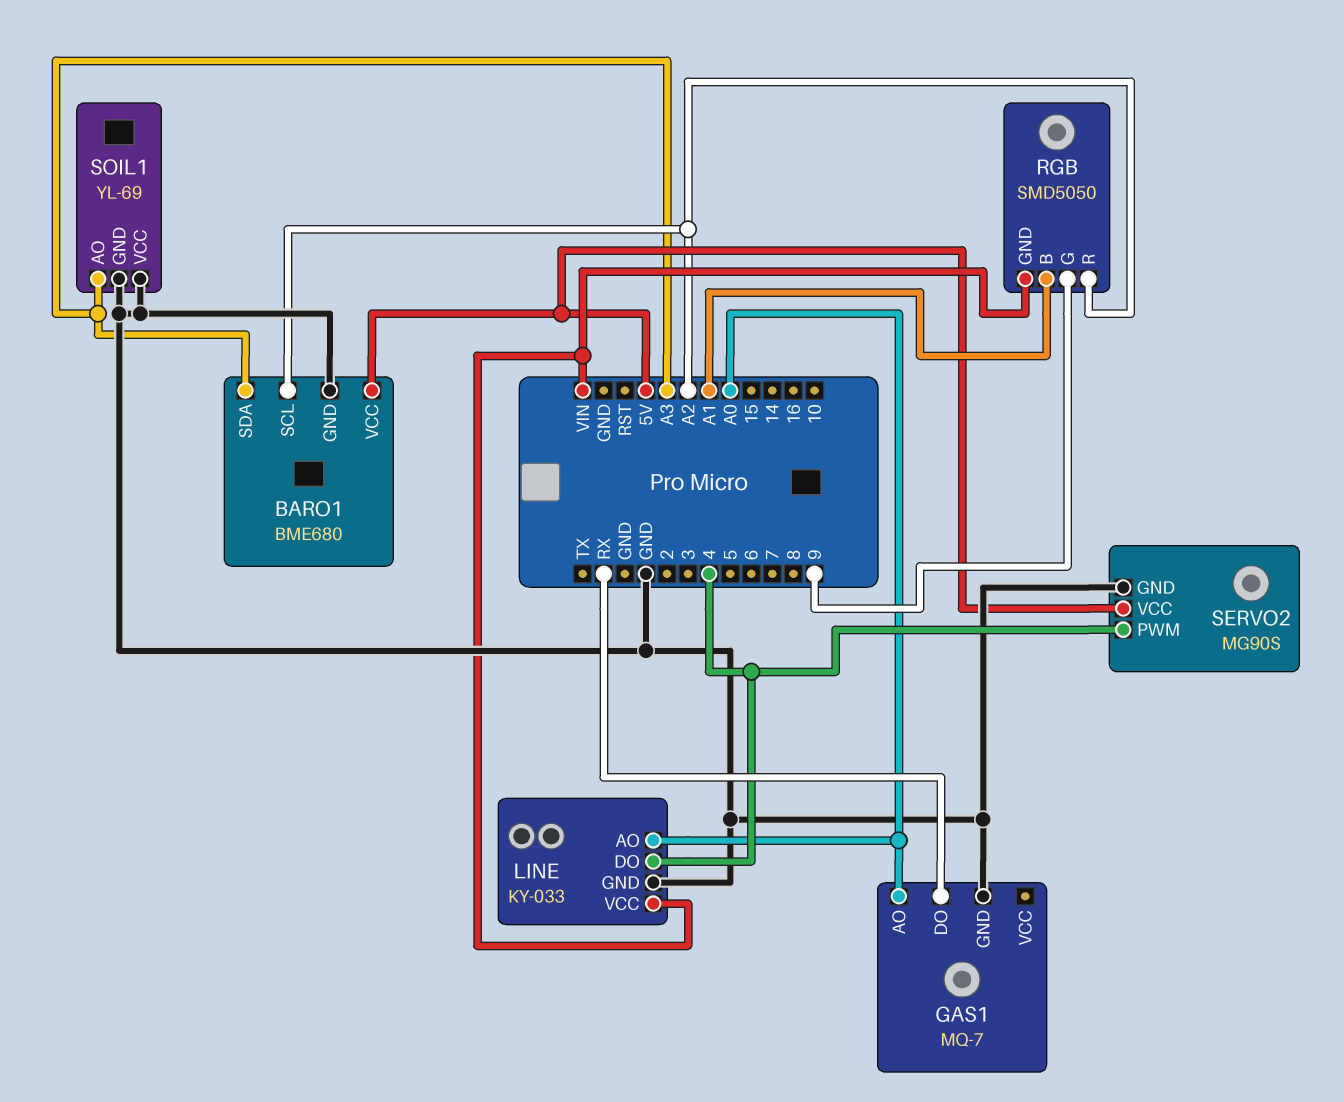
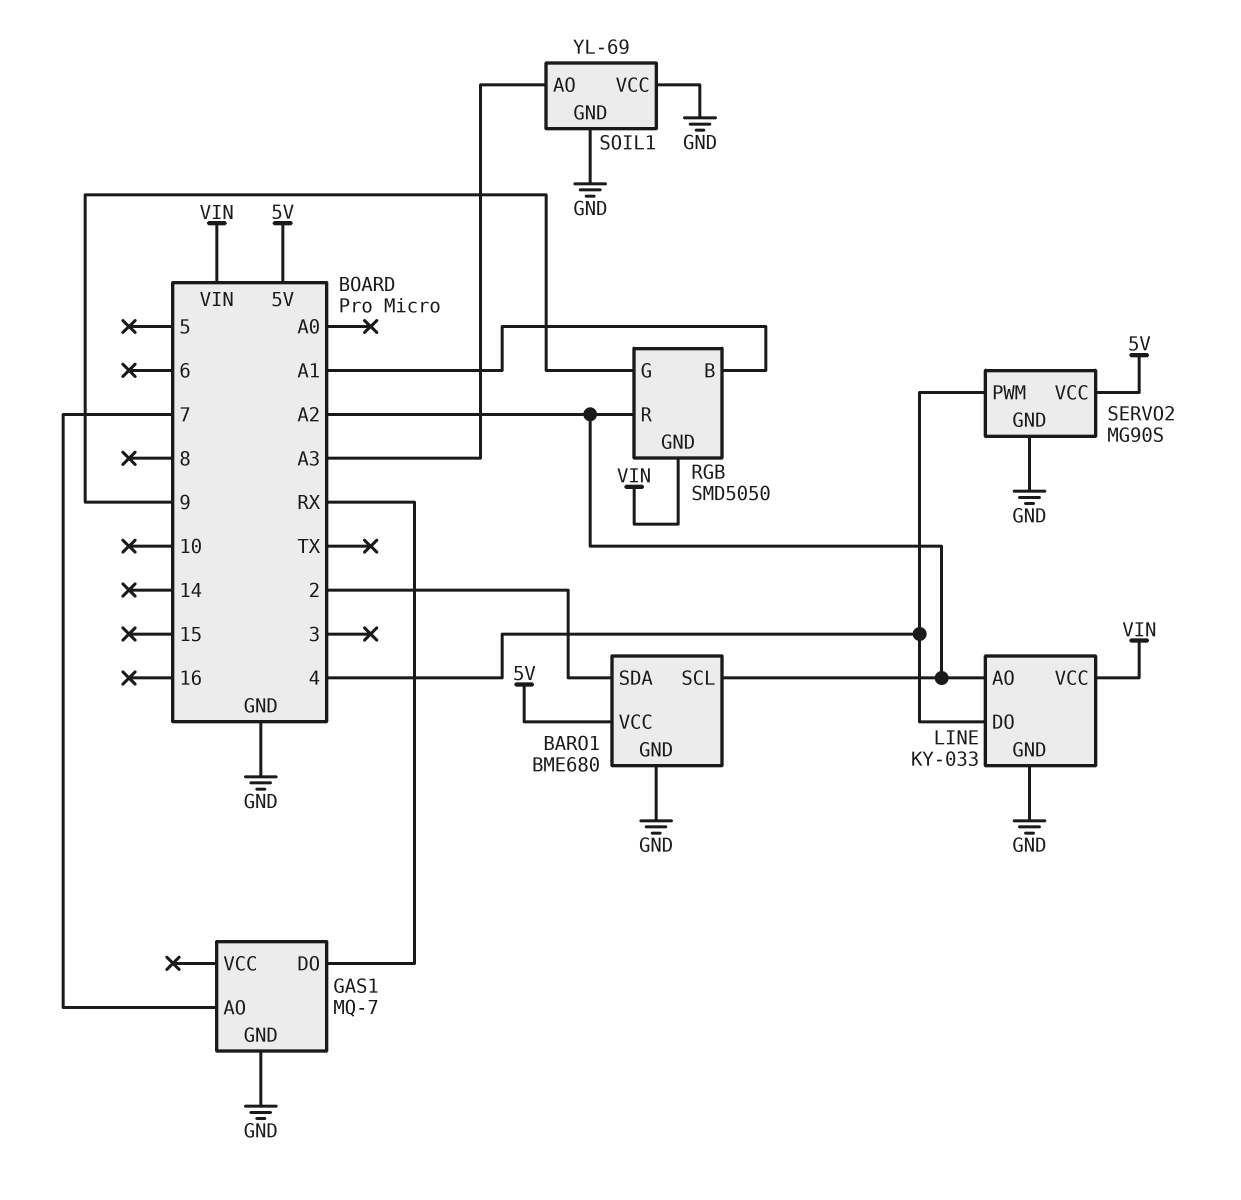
BARO1 pin SDA: A3 -> 2
GAS1 pin AO: A0 -> 7
LINE pin AO: A0 -> A2

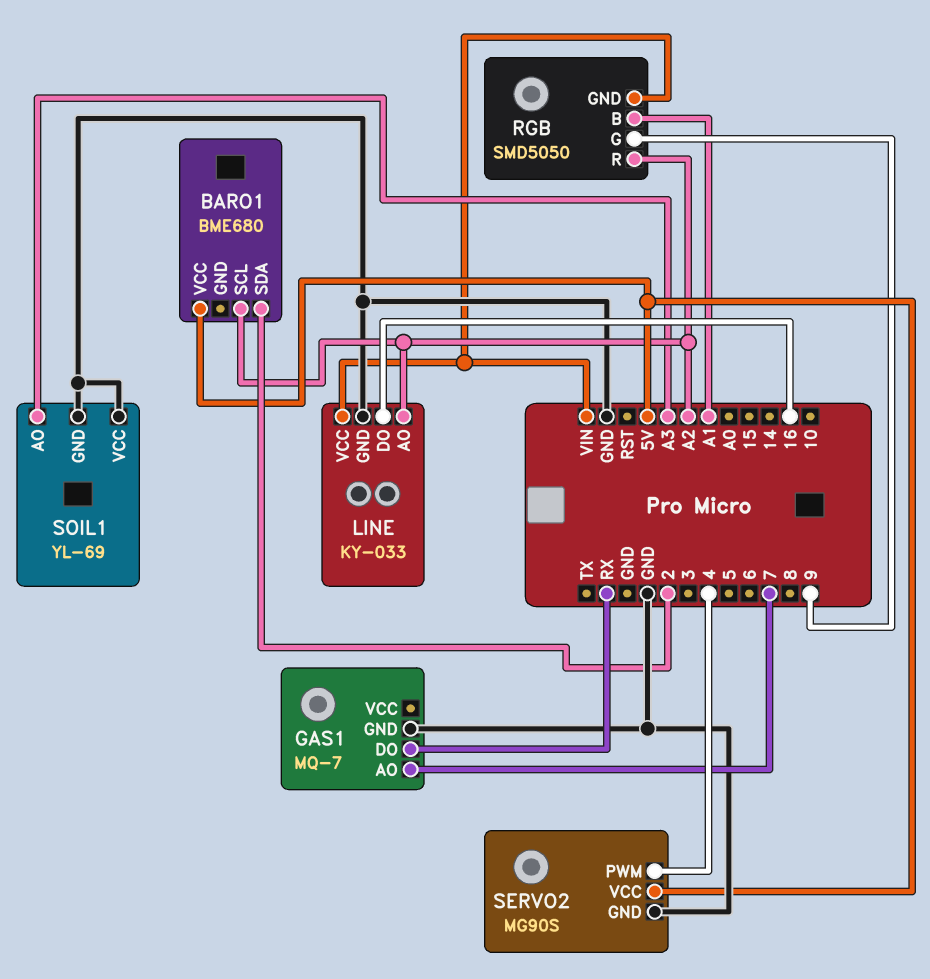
BARO1 pin GND: GND -> none
LINE pin DO: 4 -> 16

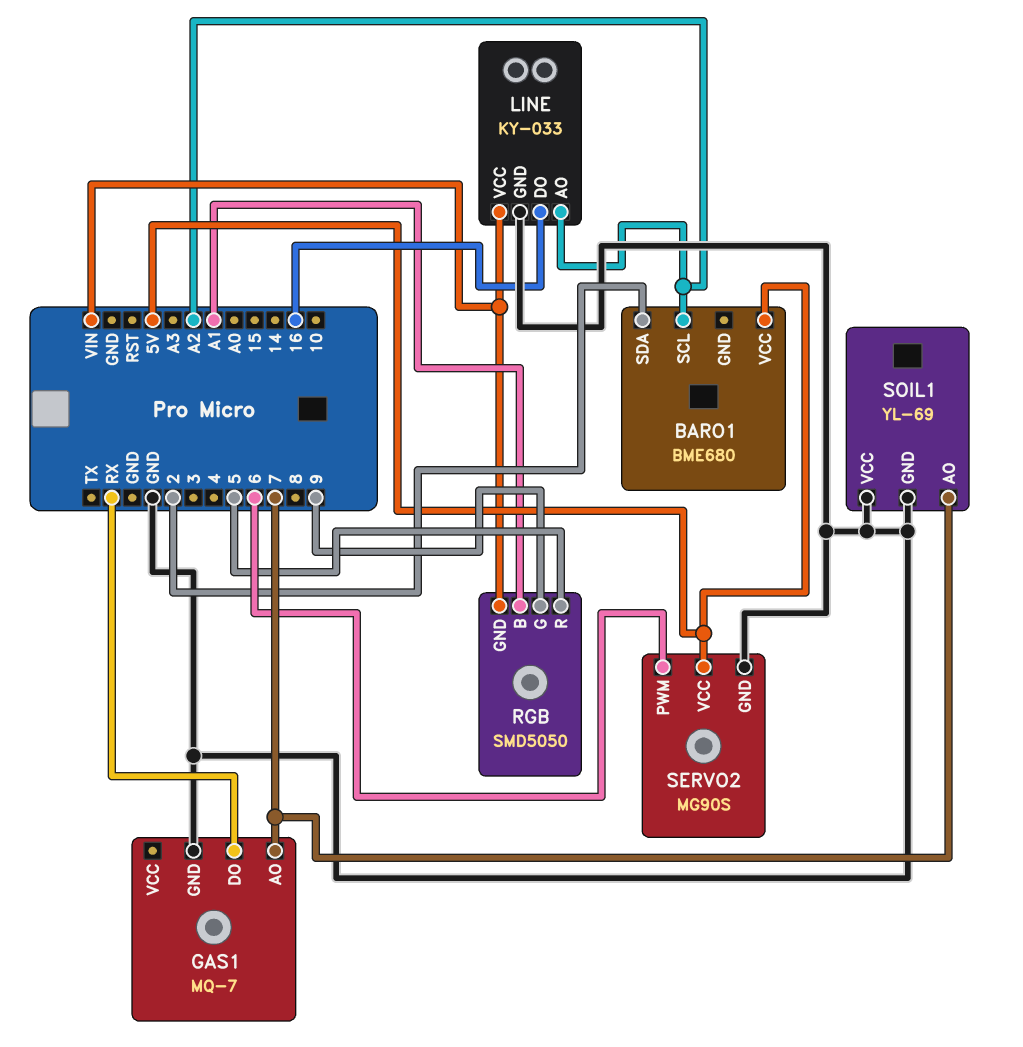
RGB pin R: A2 -> 5
SERVO2 pin PWM: 4 -> 6
SOIL1 pin AO: A3 -> 7

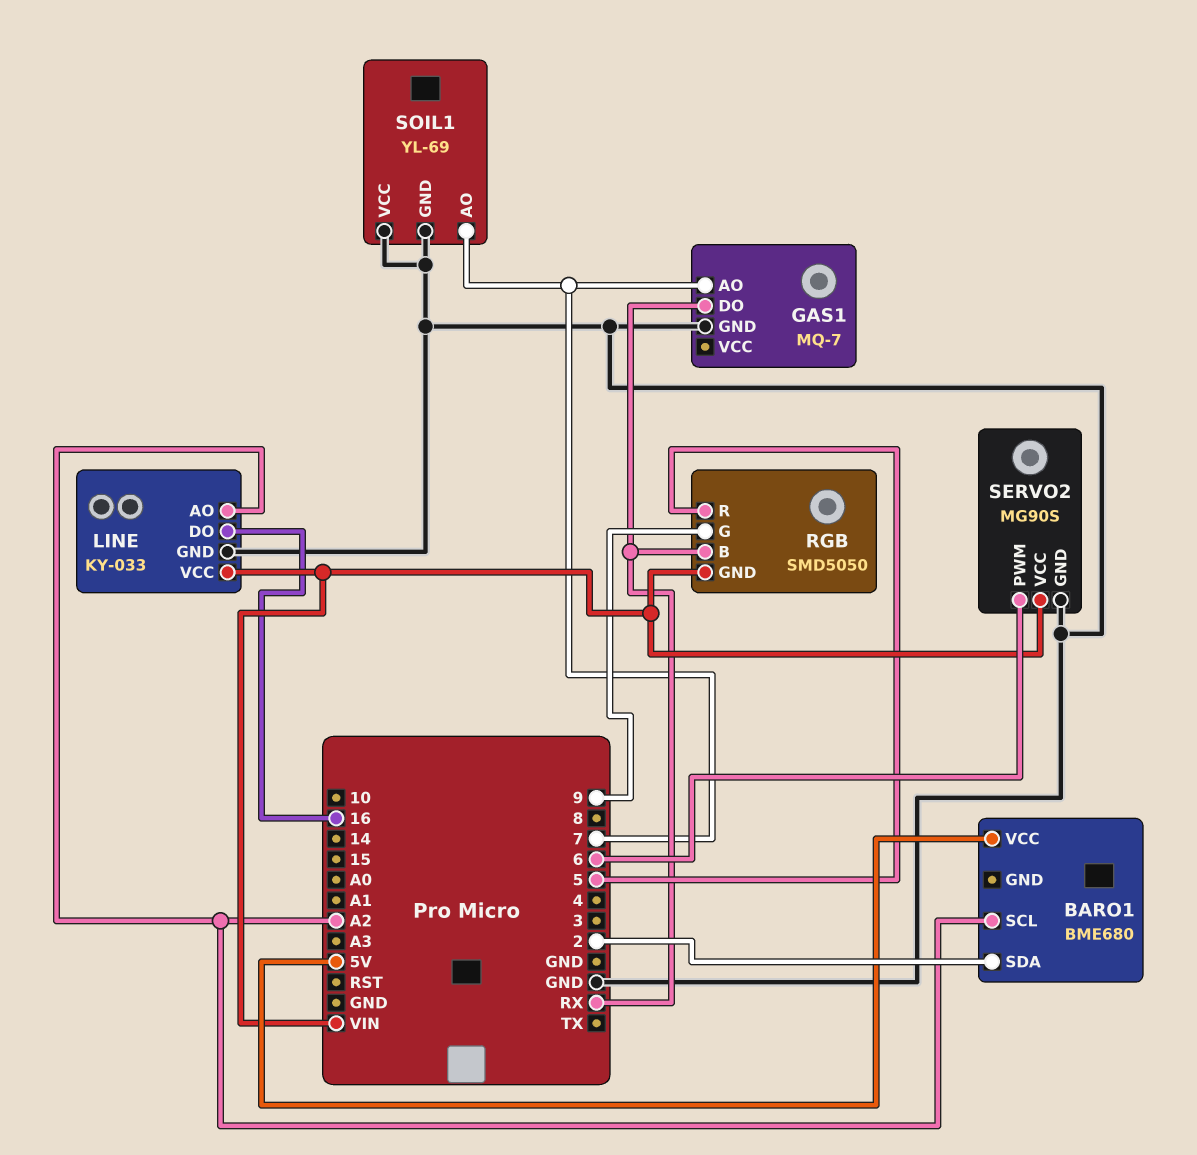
RGB pin B: A1 -> RX
SERVO2 pin VCC: 5V -> VIN

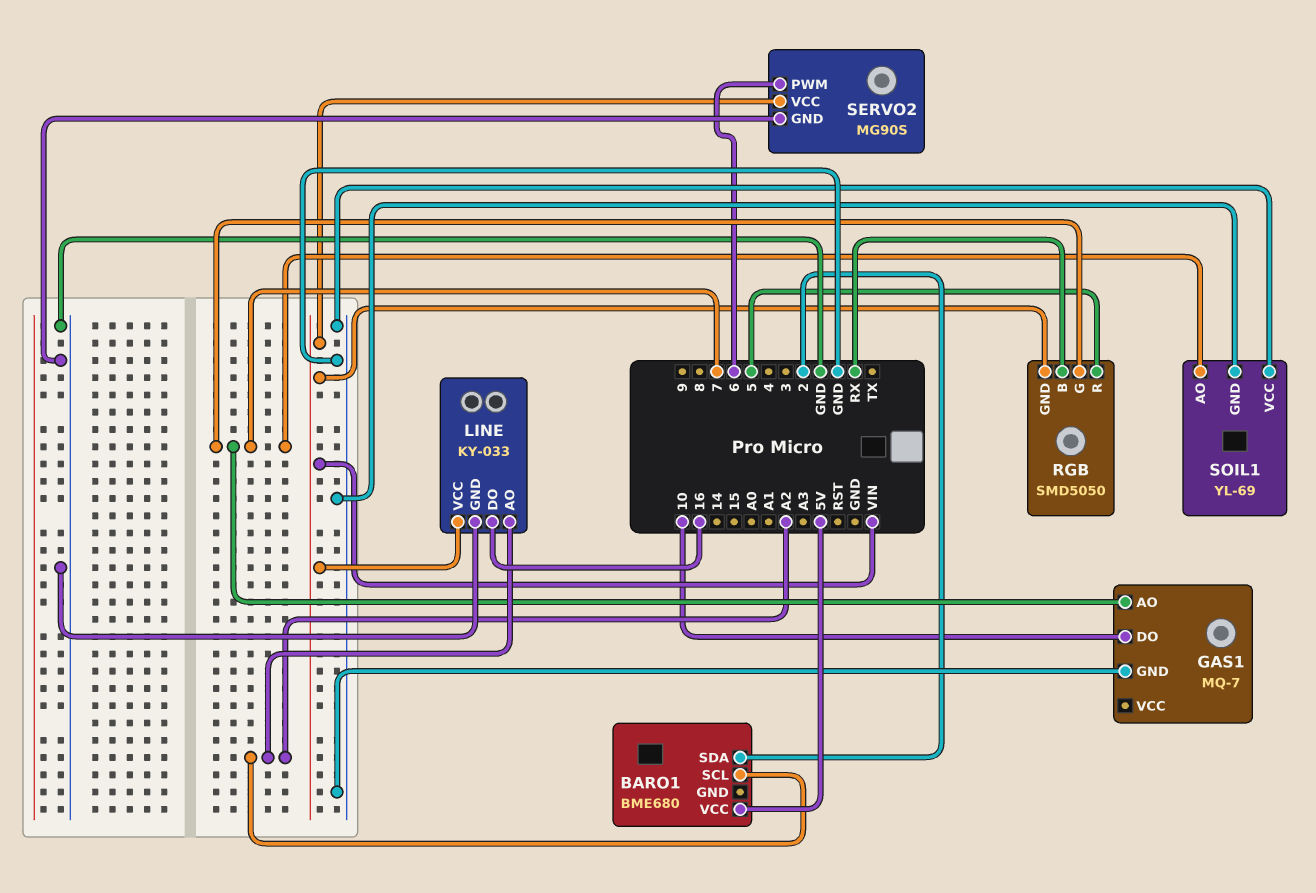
GAS1 pin DO: RX -> 10
RGB pin G: 9 -> 7

